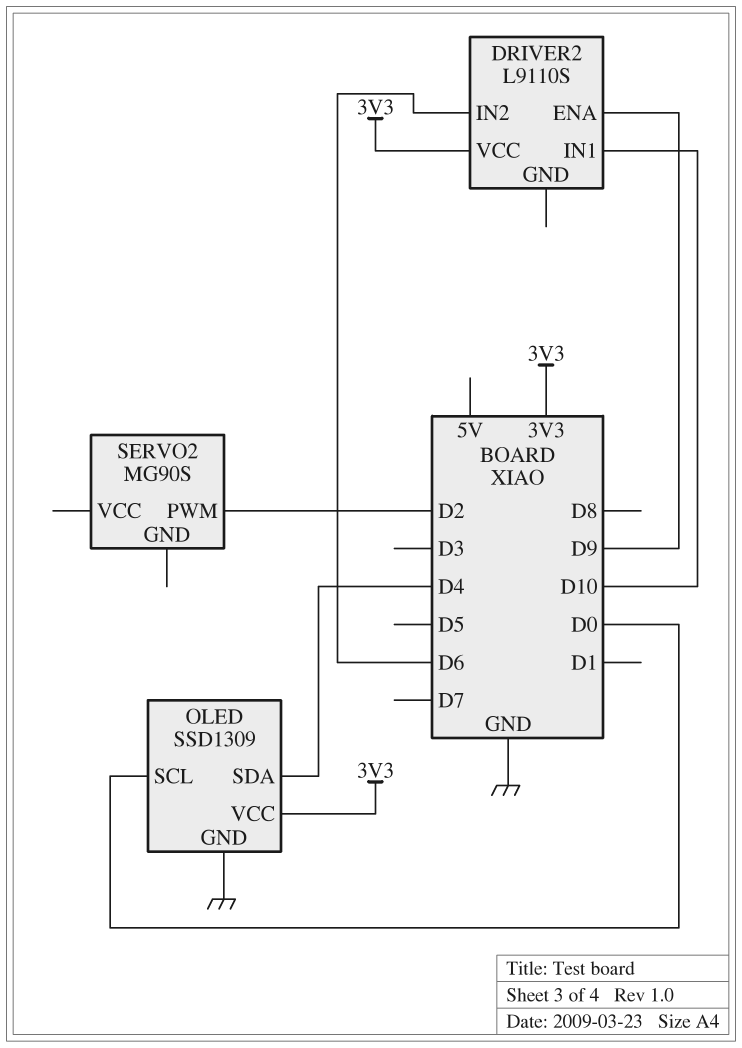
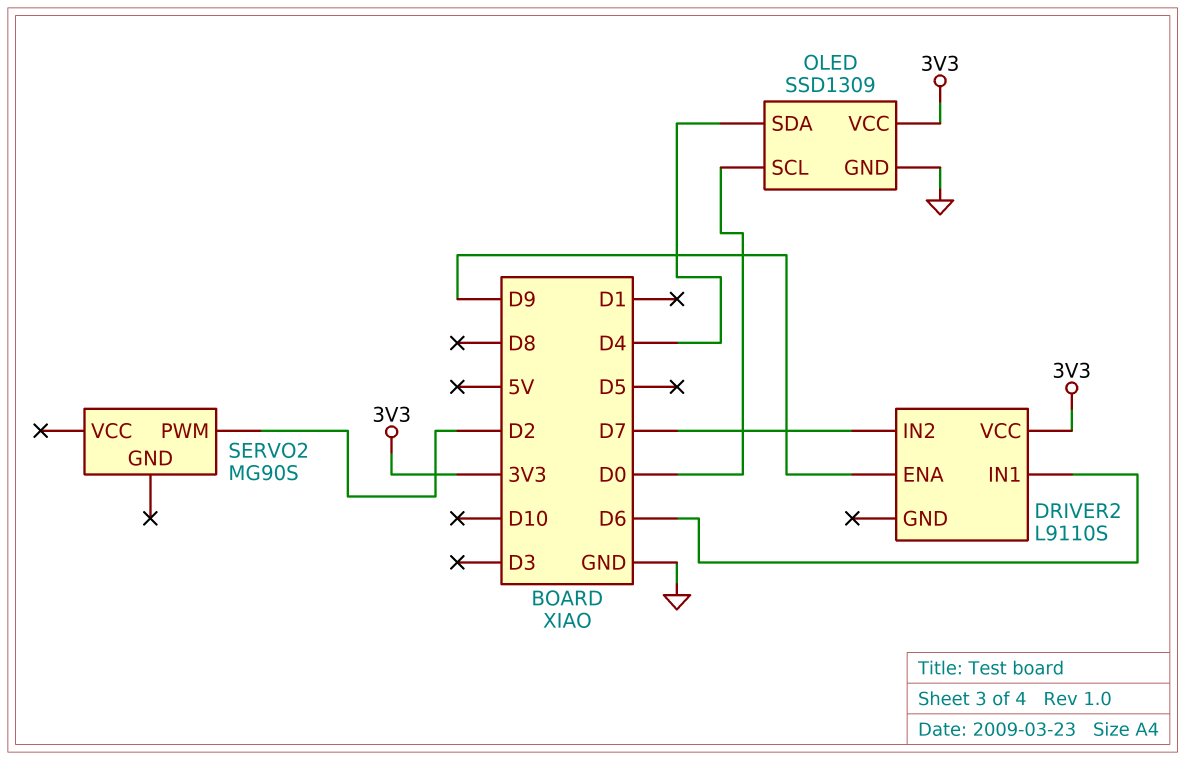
DRIVER2 pin IN1: D10 -> D6
DRIVER2 pin IN2: D6 -> D7

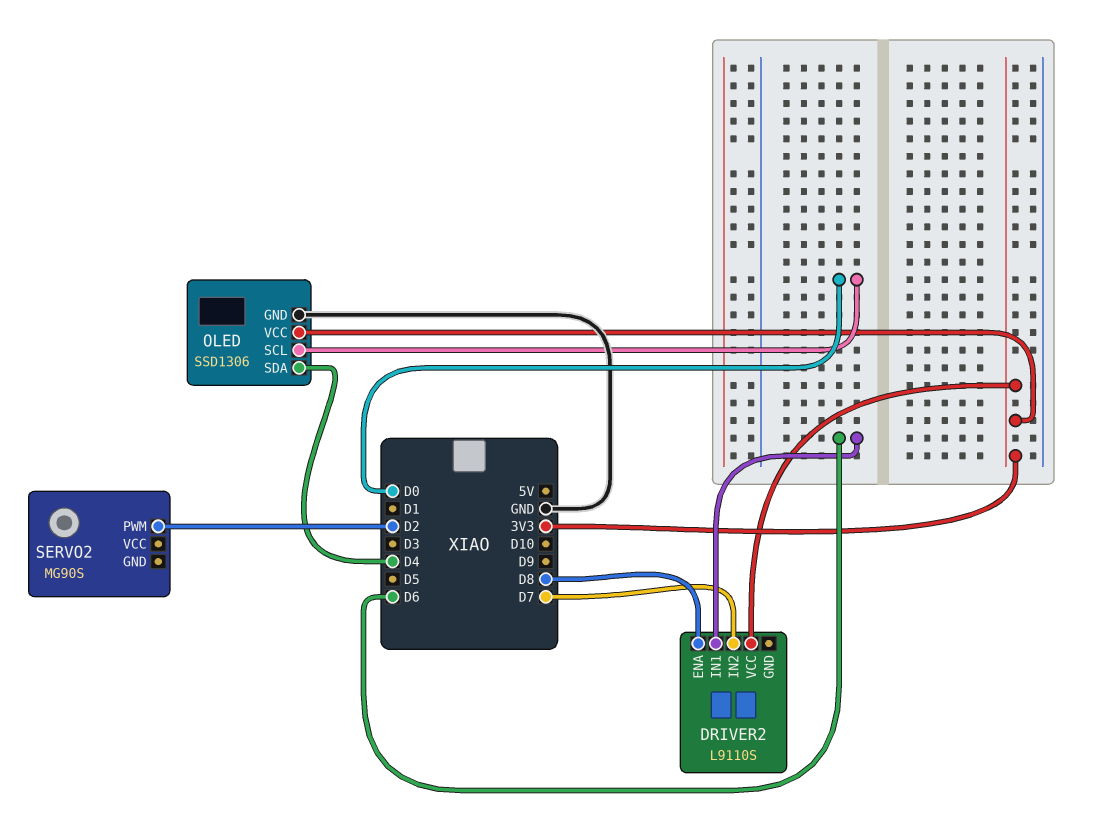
DRIVER2 pin ENA: D9 -> D8
OLED: SSD1309 -> SSD1306

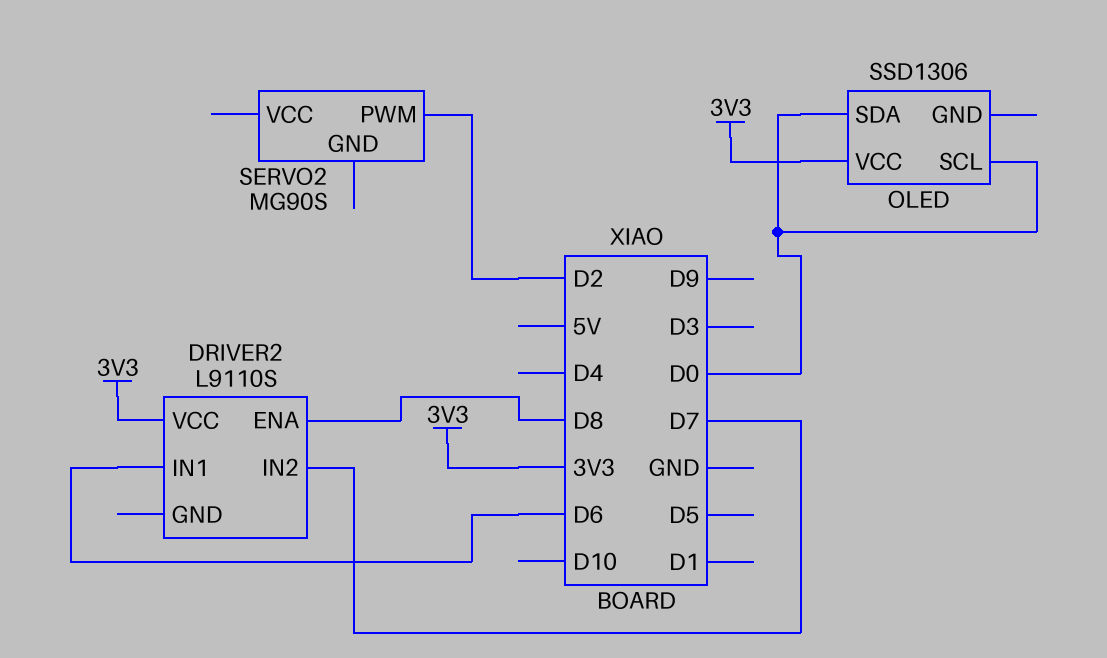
OLED pin GND: GND -> none
OLED pin SDA: D4 -> D0

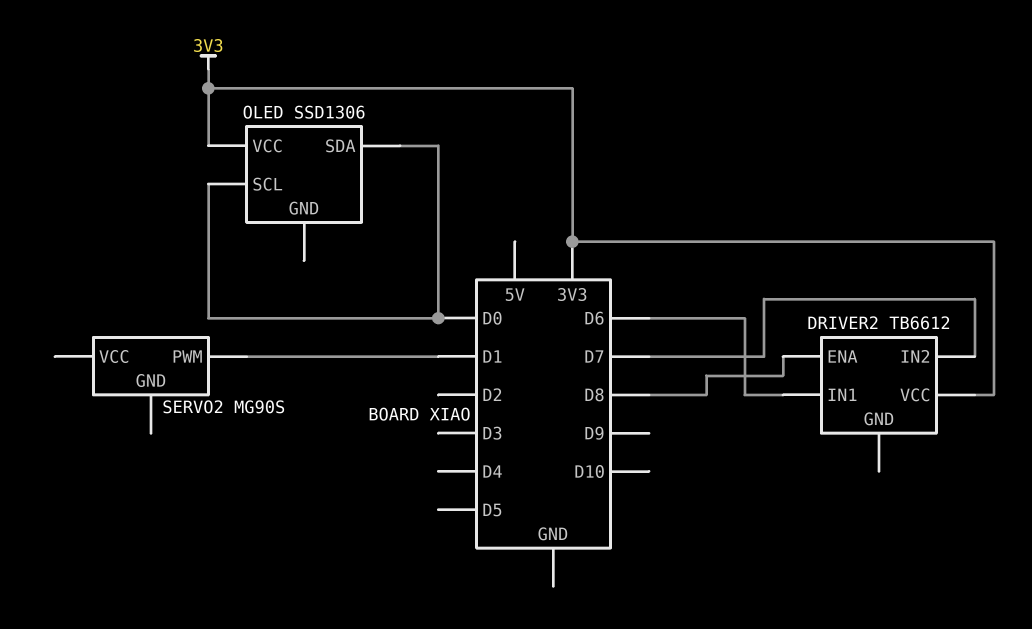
DRIVER2: L9110S -> TB6612
SERVO2 pin PWM: D2 -> D1

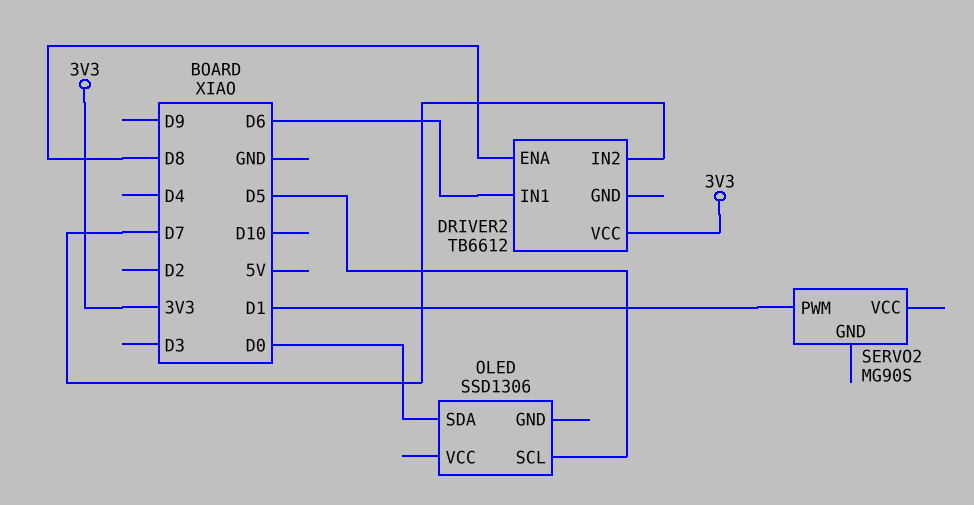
OLED pin SCL: D0 -> D5
OLED pin VCC: 3V3 -> none

